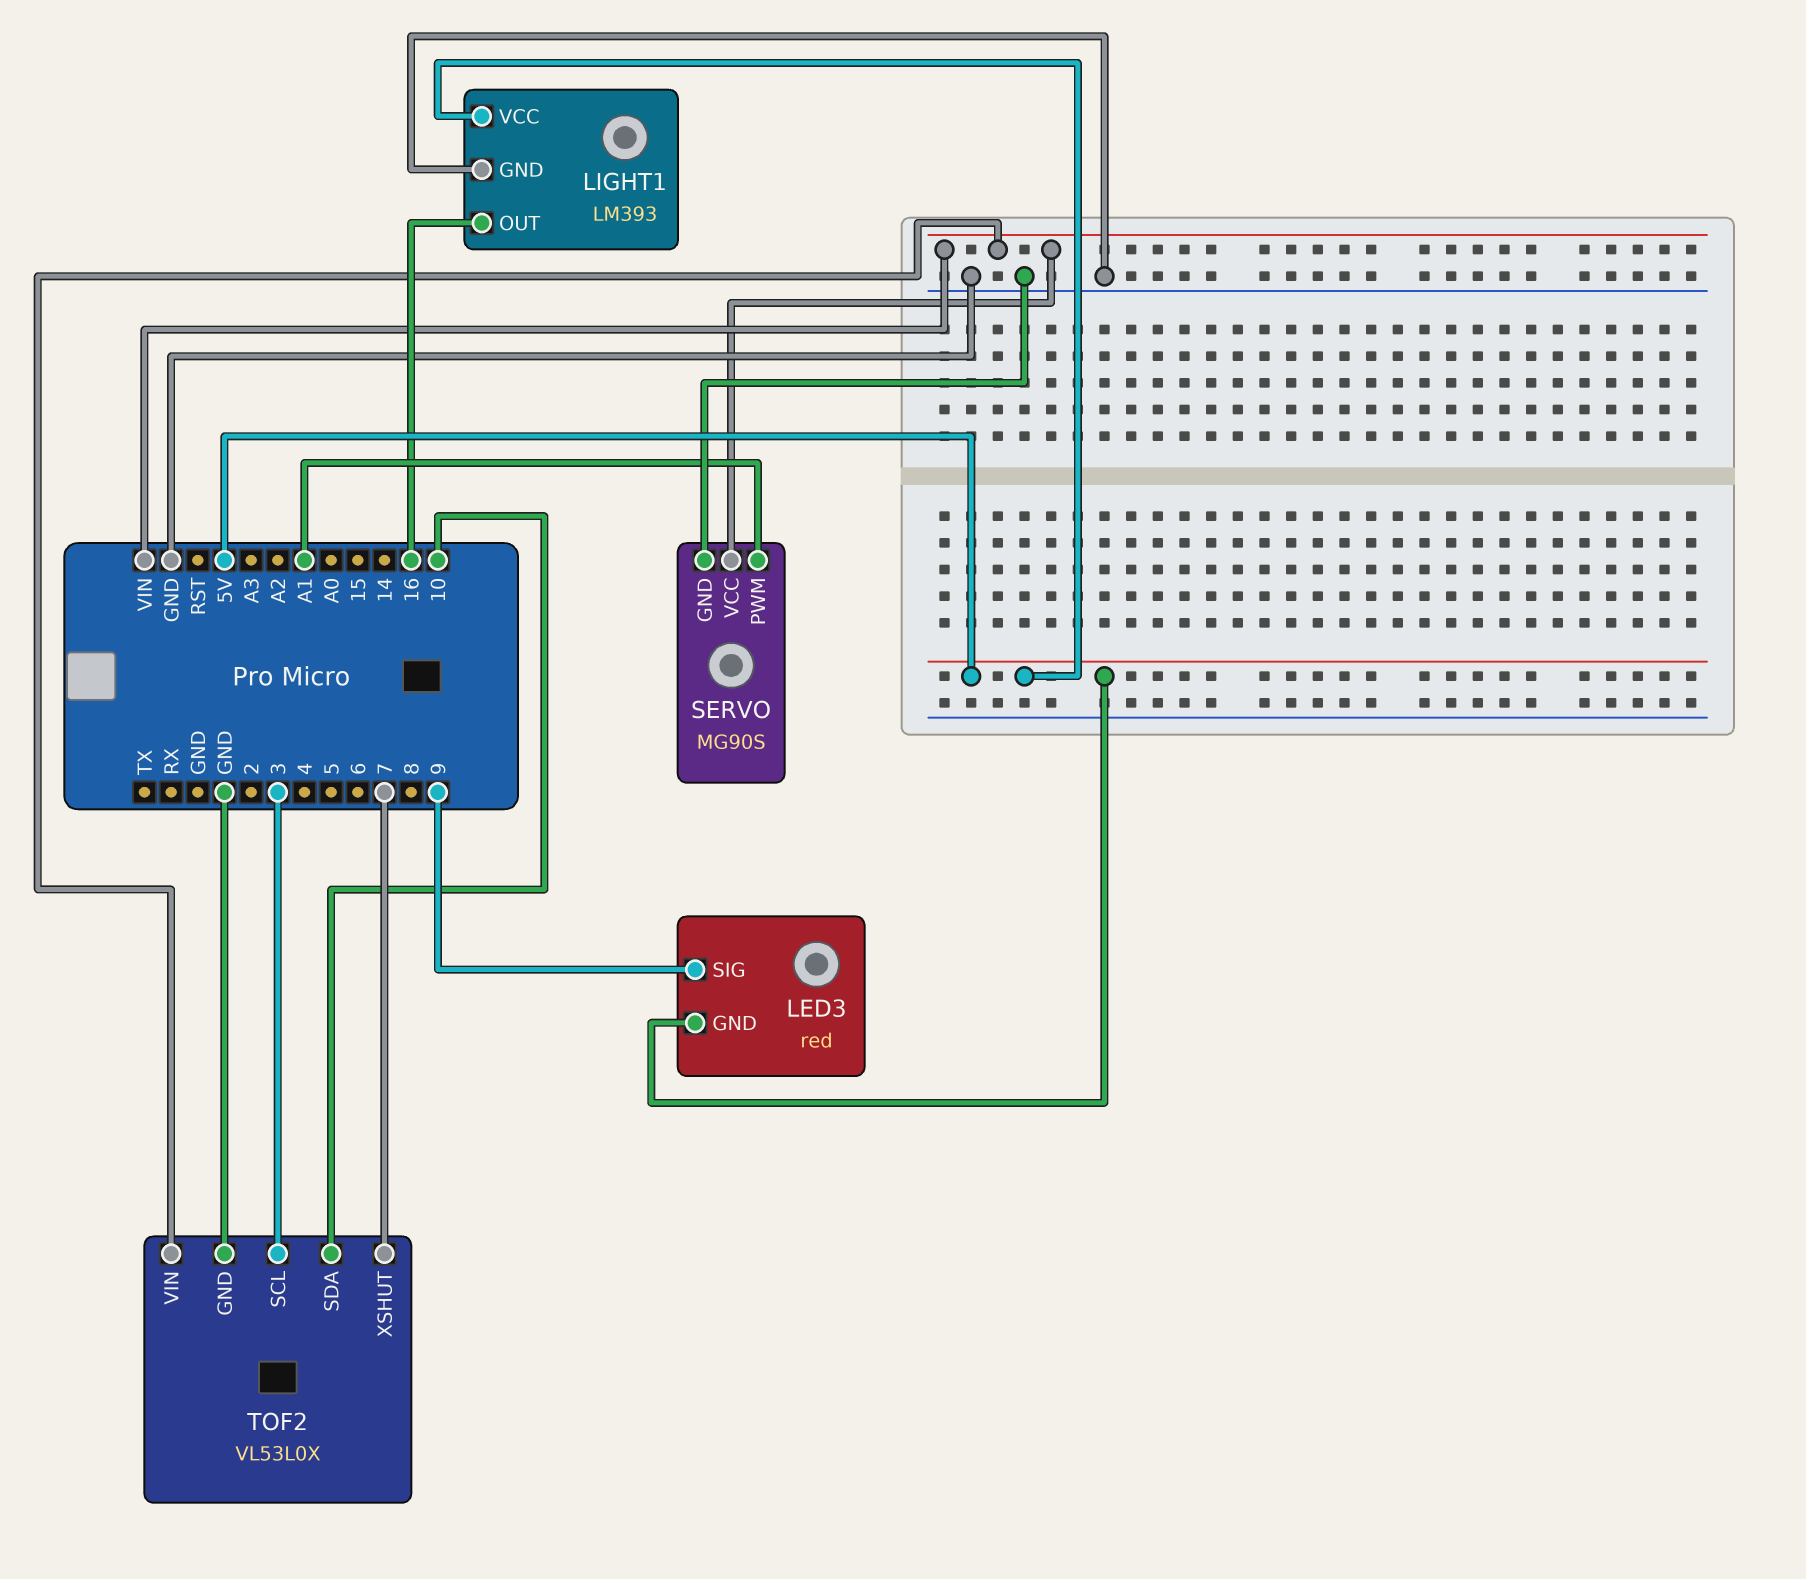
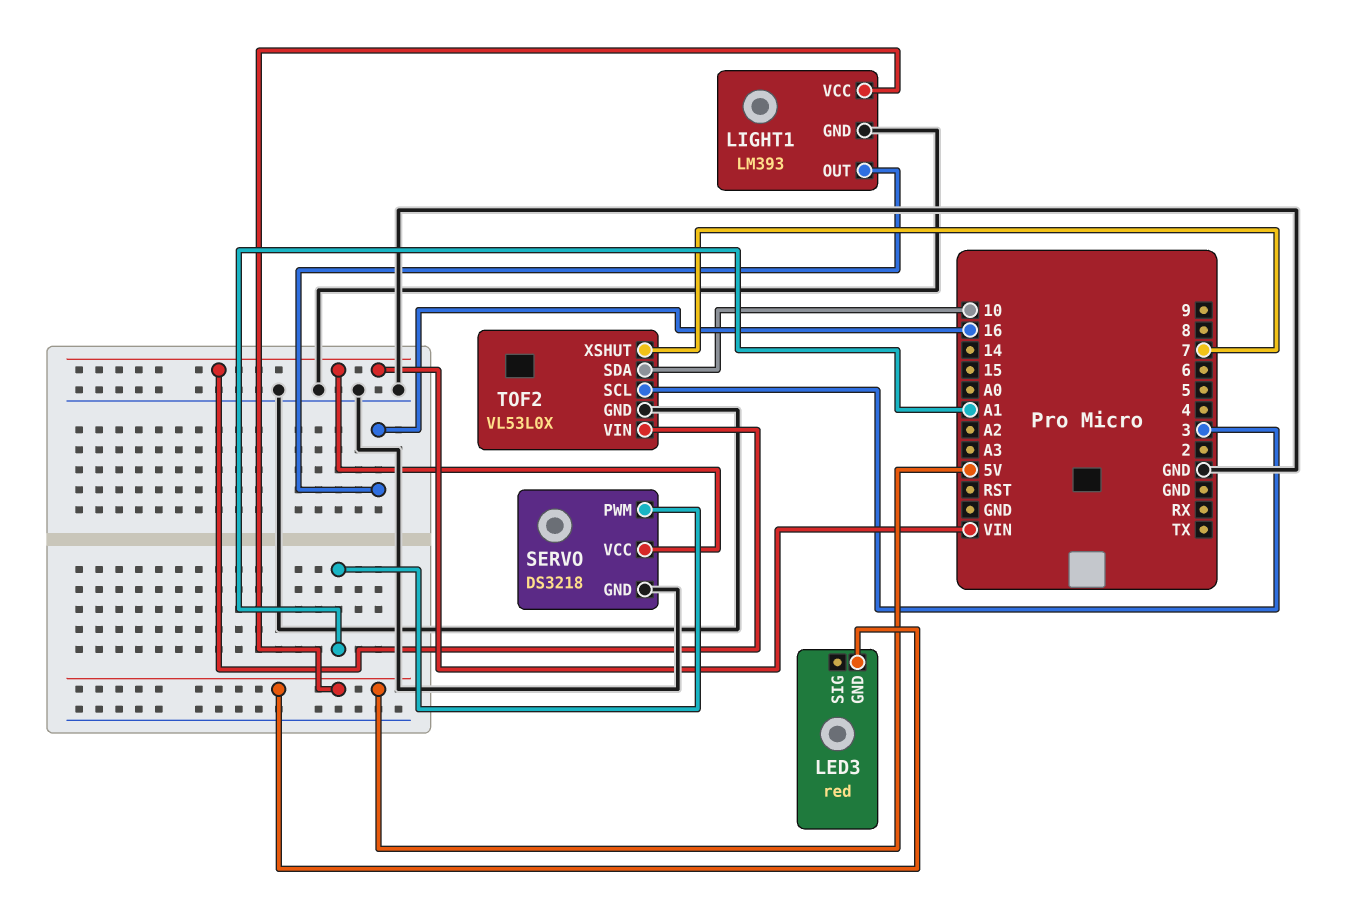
LED3 pin SIG: 9 -> none
SERVO: MG90S -> DS3218

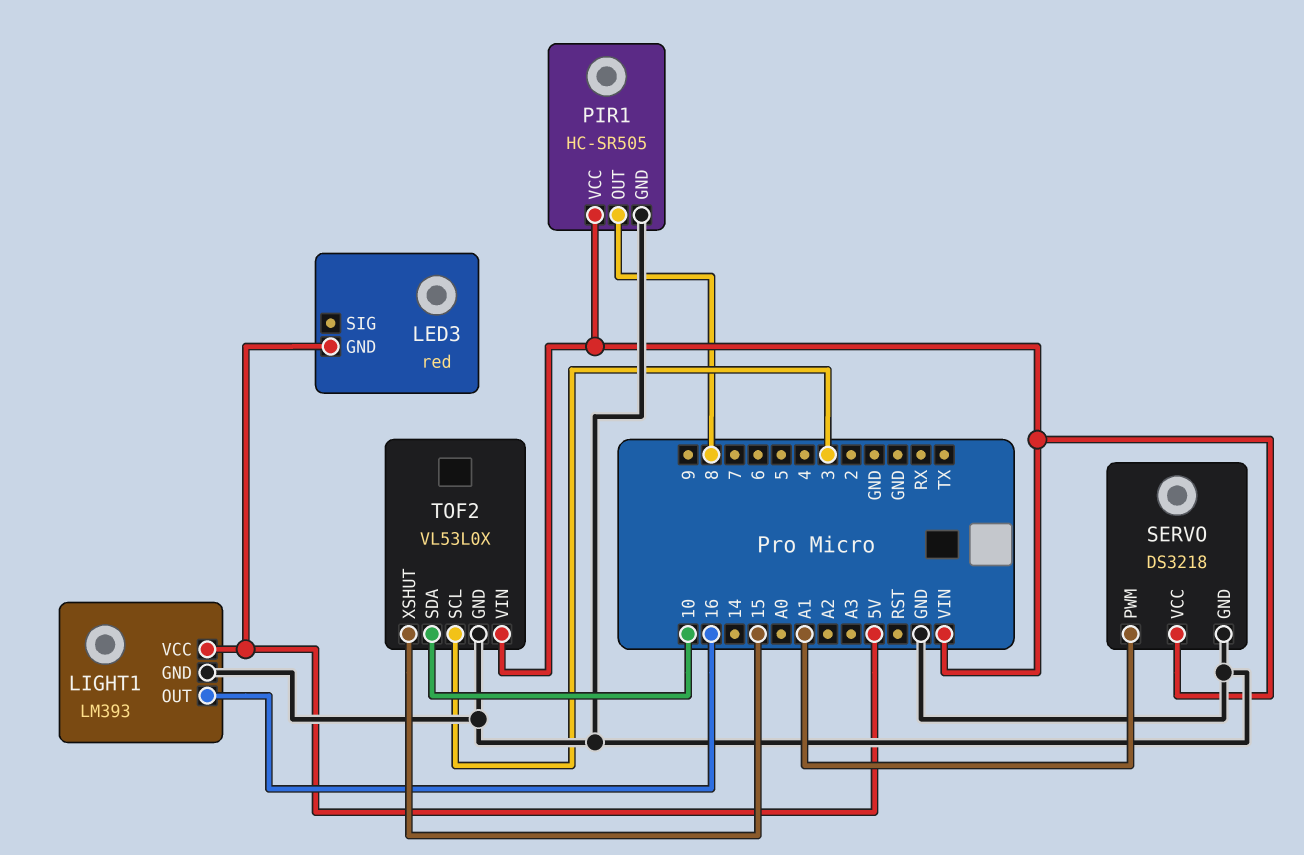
PIR1: none -> HC-SR505
PIR1 pin GND: none -> GND
PIR1 pin OUT: none -> 8
PIR1 pin VCC: none -> VIN
TOF2 pin XSHUT: 7 -> 15

